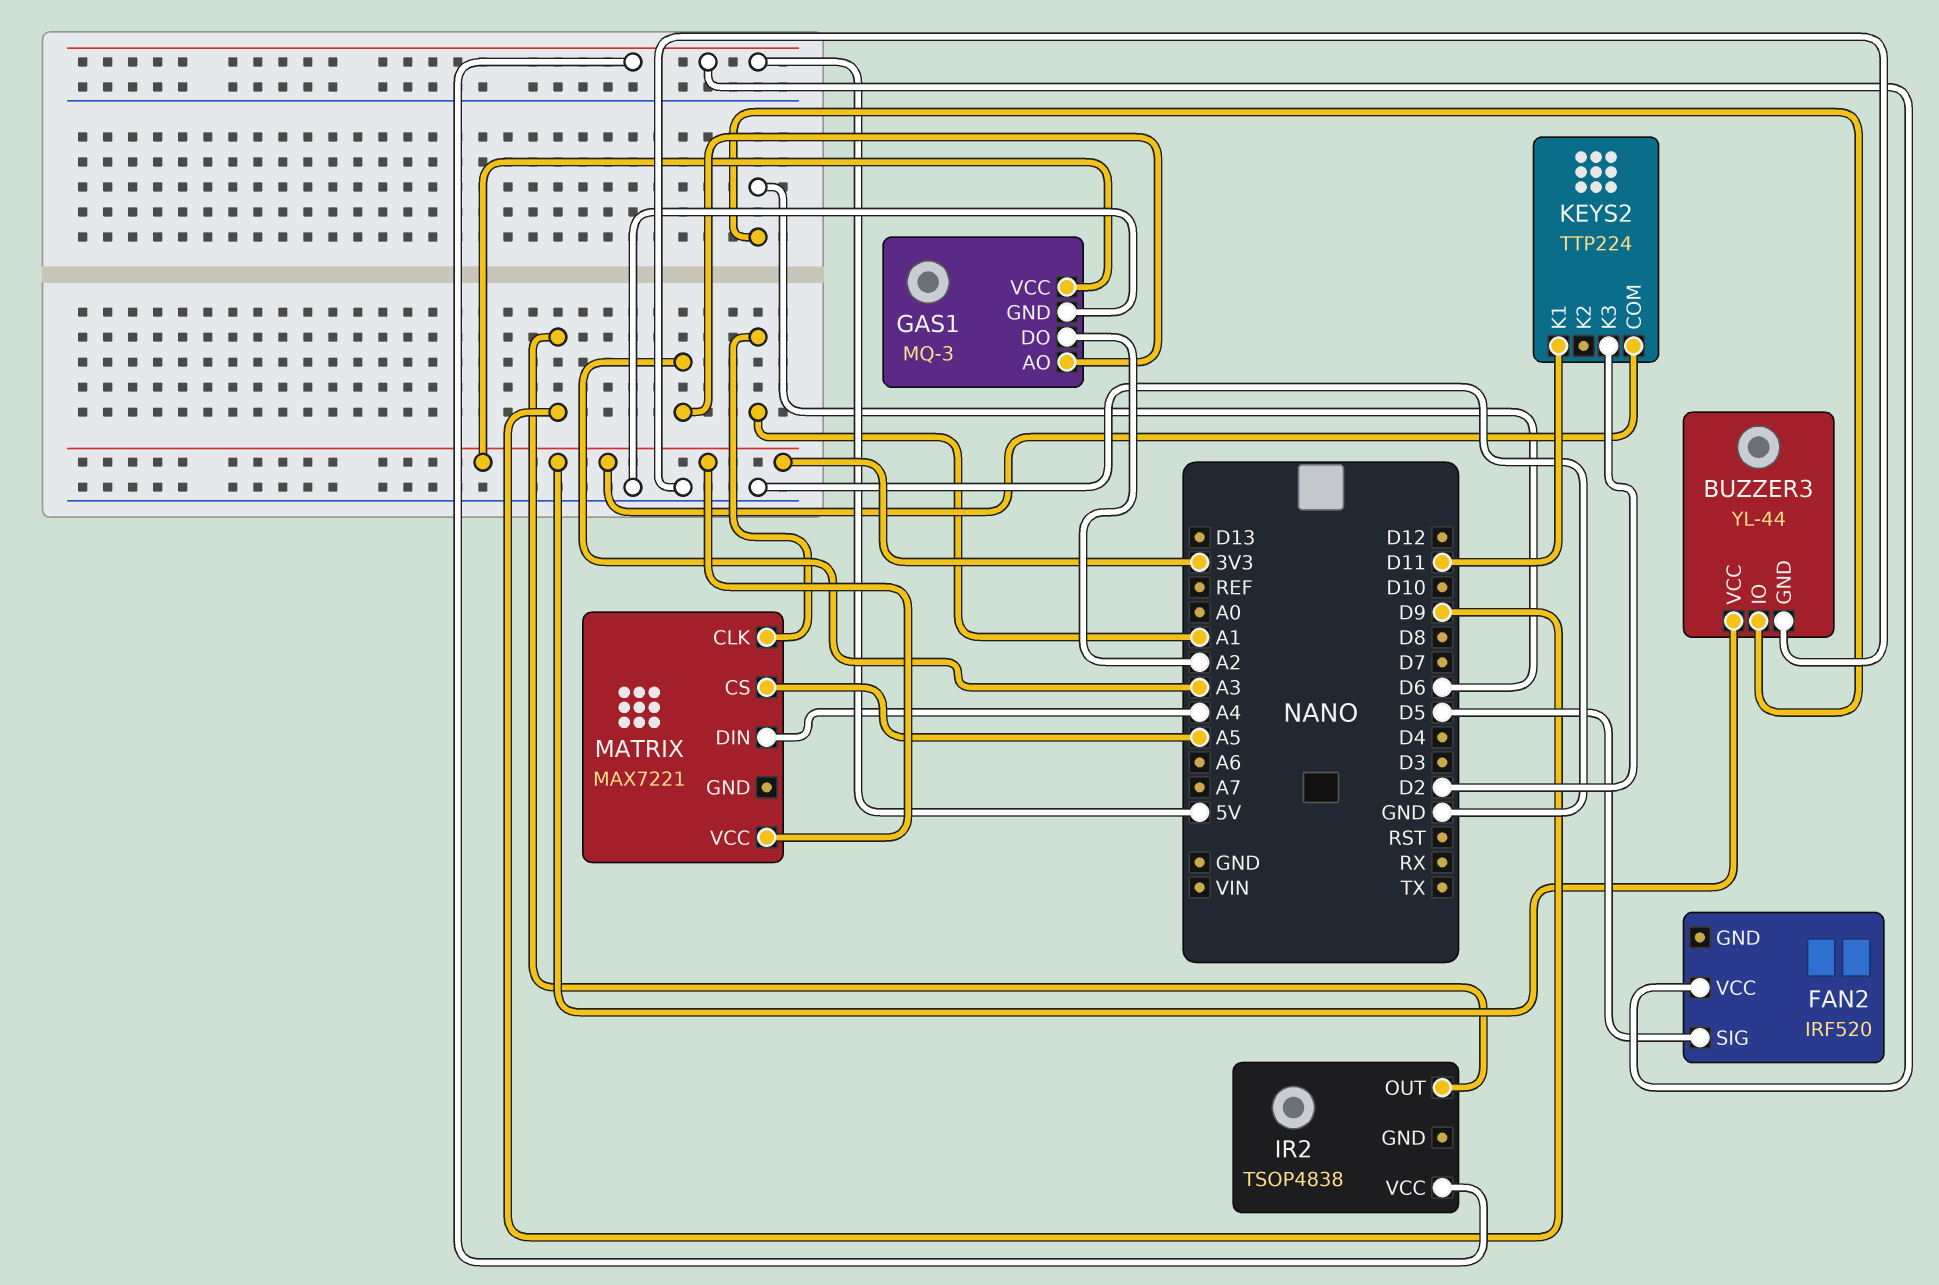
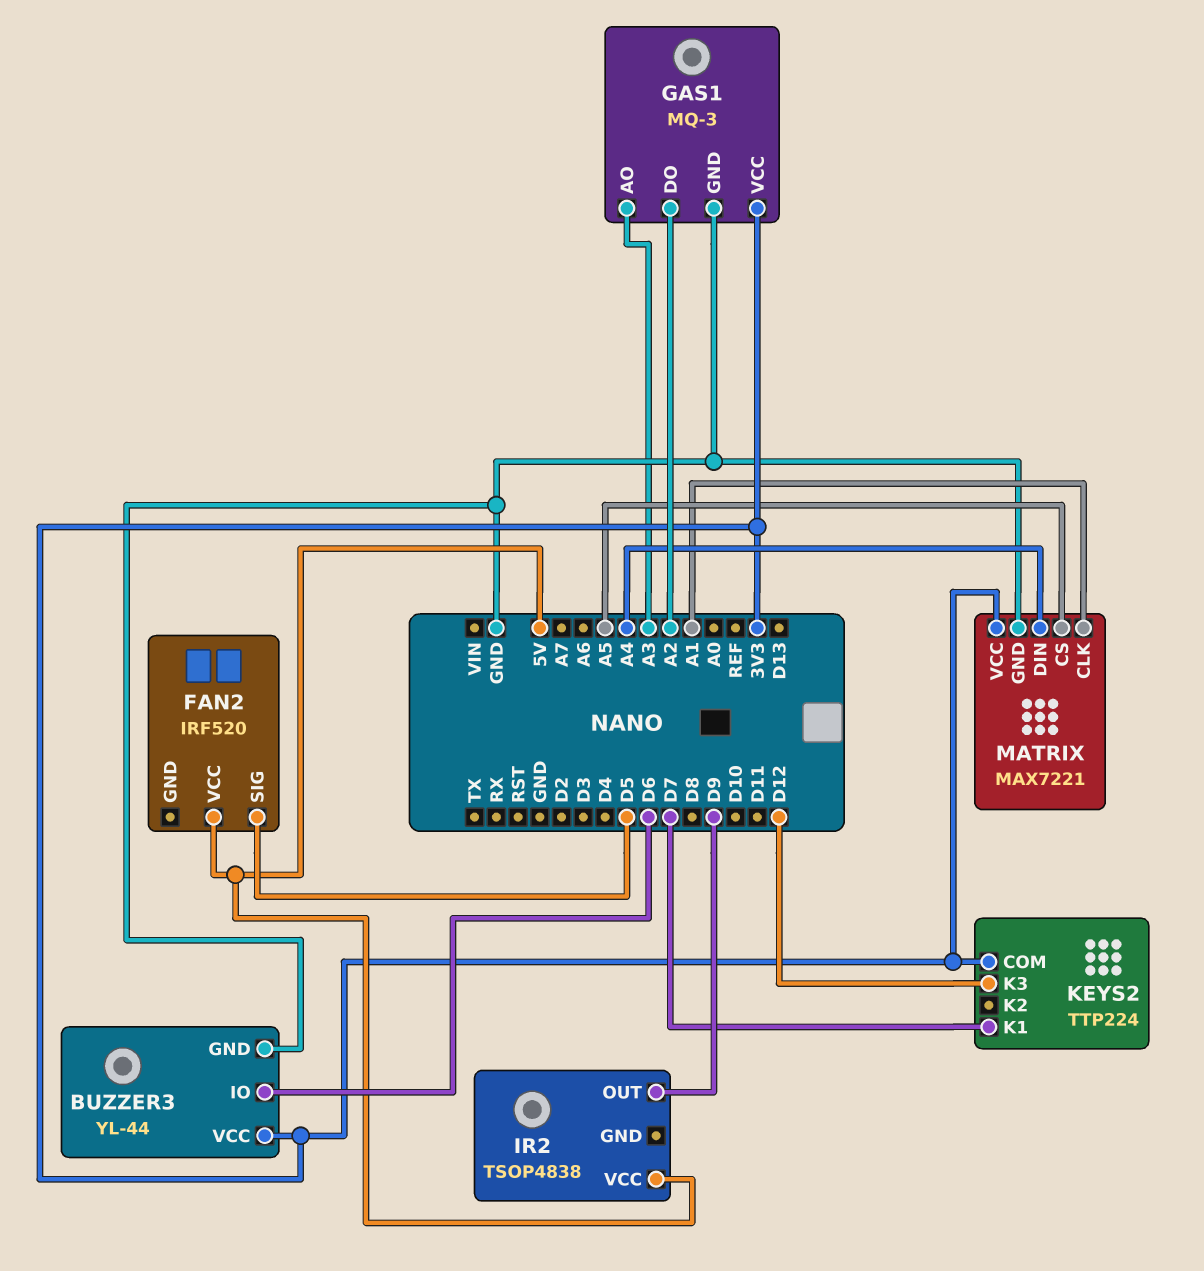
KEYS2 pin K1: D11 -> D7
KEYS2 pin K3: D2 -> D12
MATRIX pin GND: none -> GND

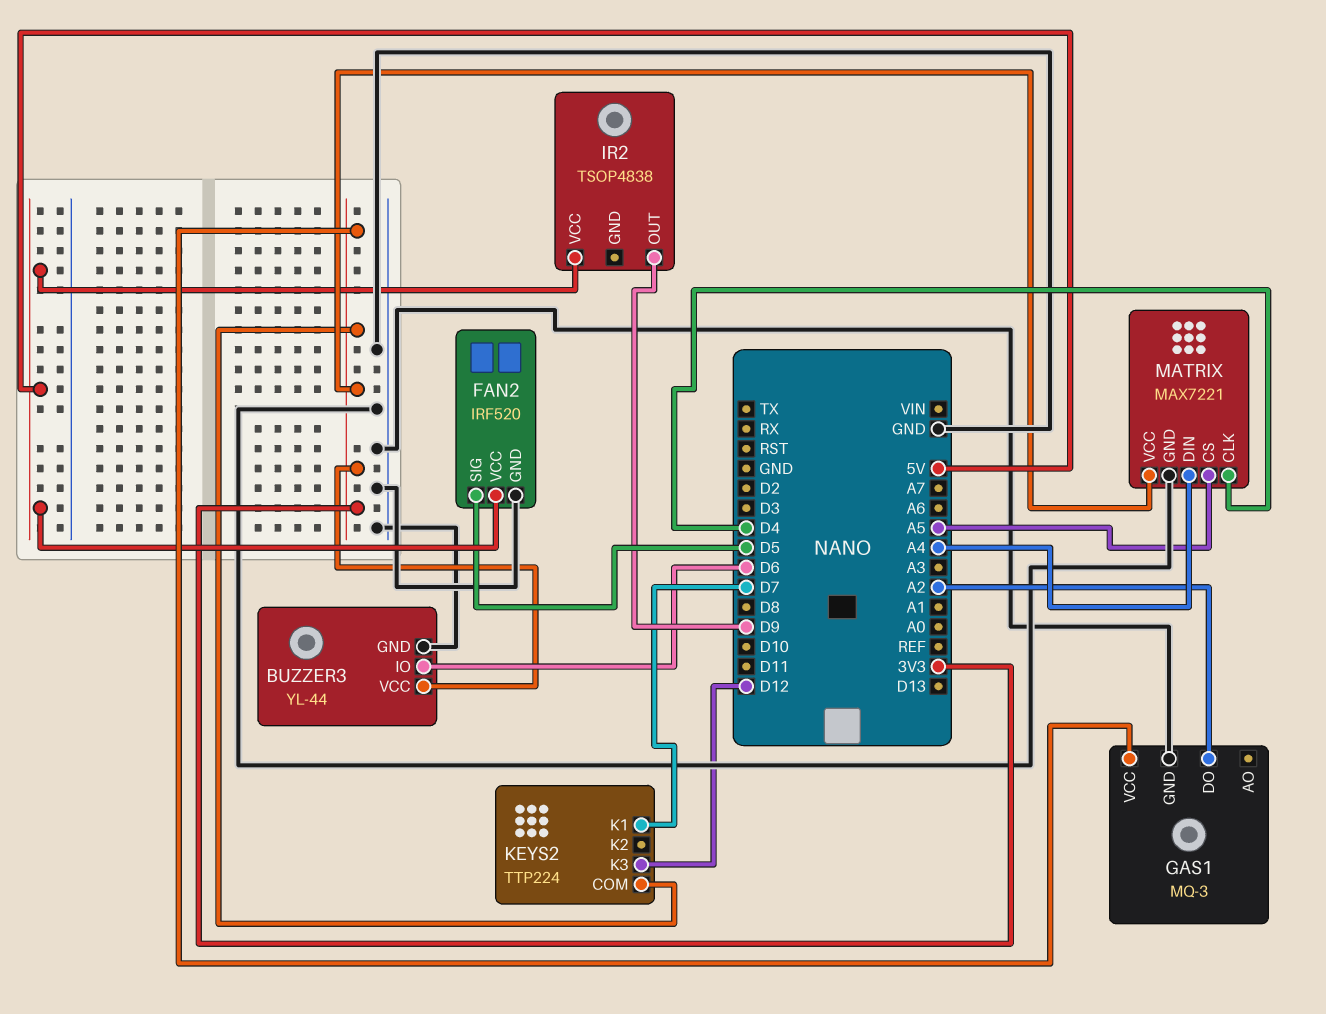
FAN2 pin GND: none -> GND
GAS1 pin AO: A3 -> none
MATRIX pin CLK: A1 -> D4

